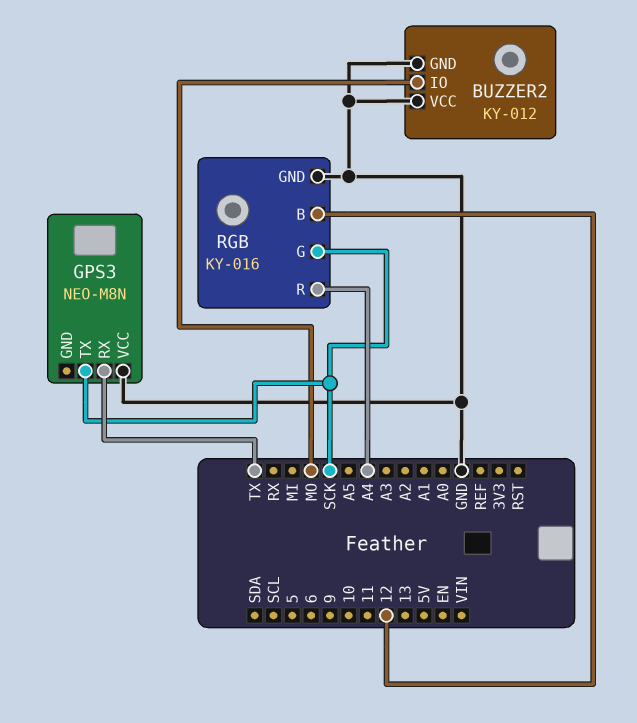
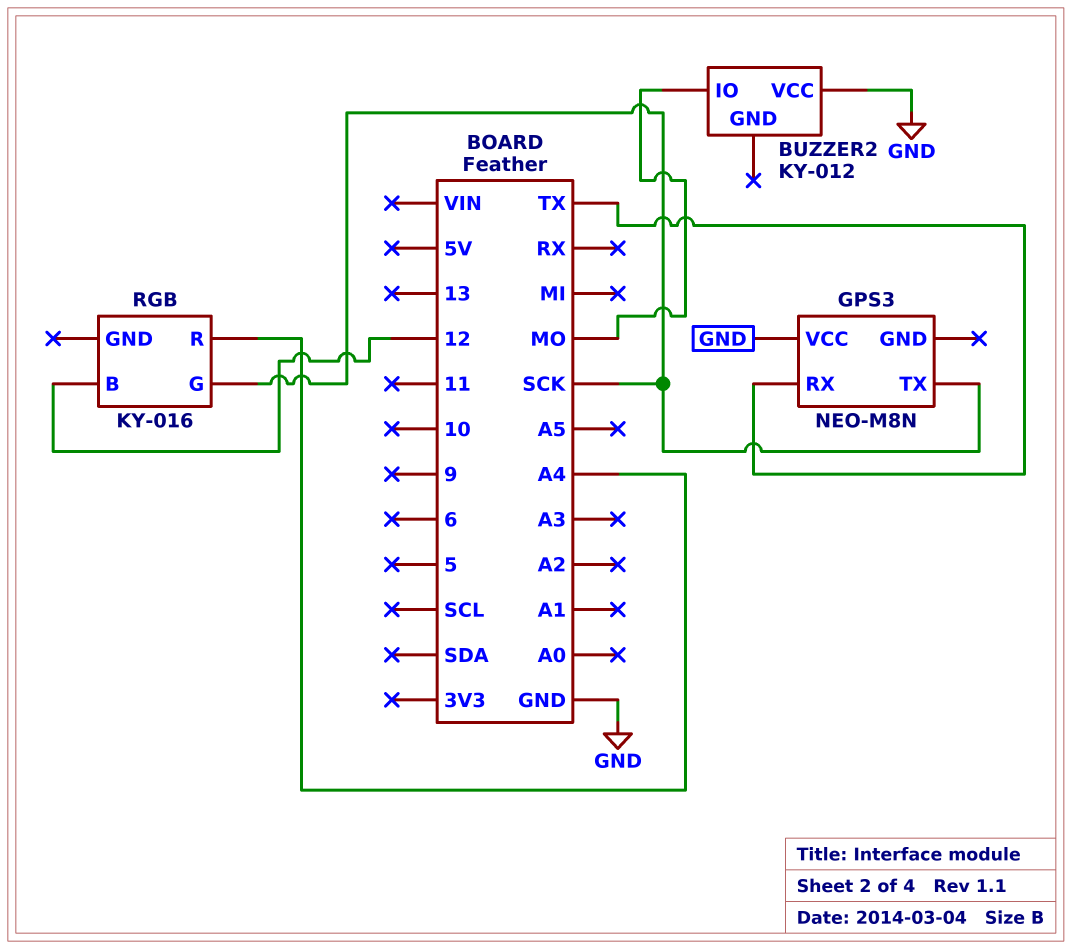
BUZZER2 pin GND: GND -> none
RGB pin GND: GND -> none

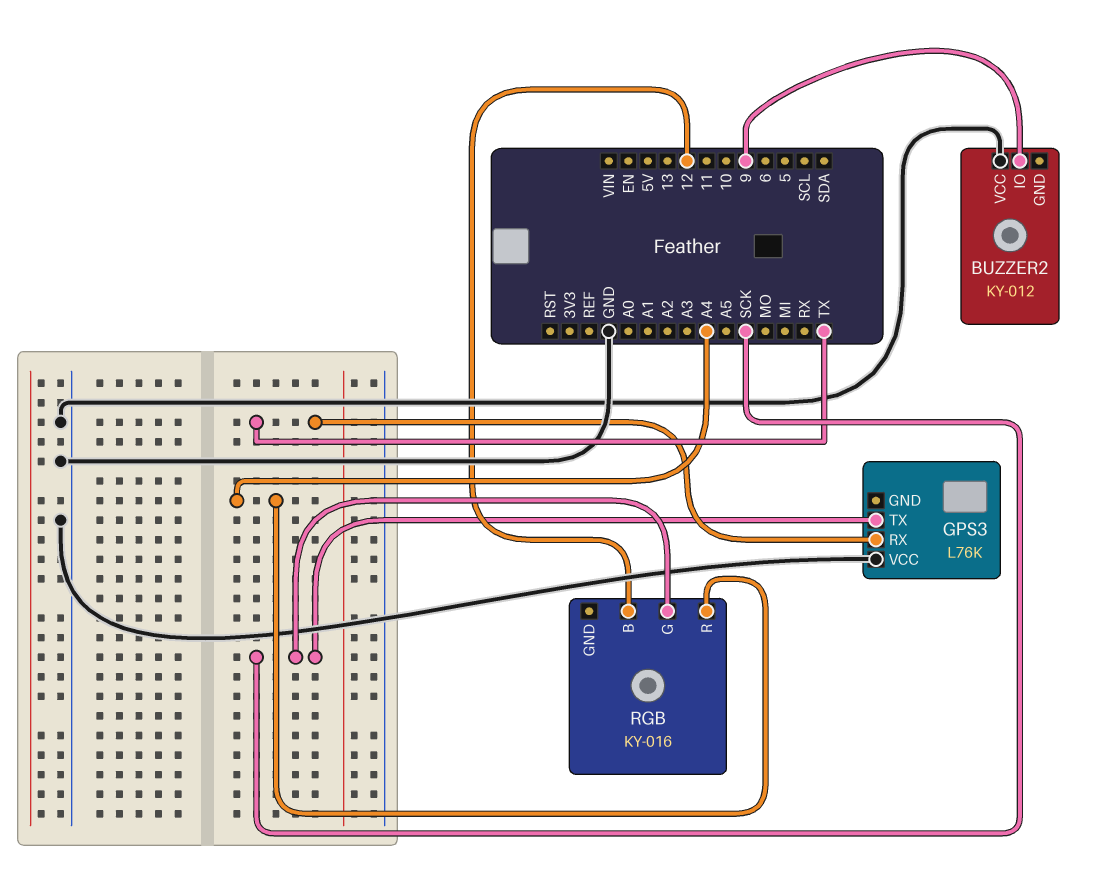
BUZZER2 pin IO: MO -> 9
GPS3: NEO-M8N -> L76K

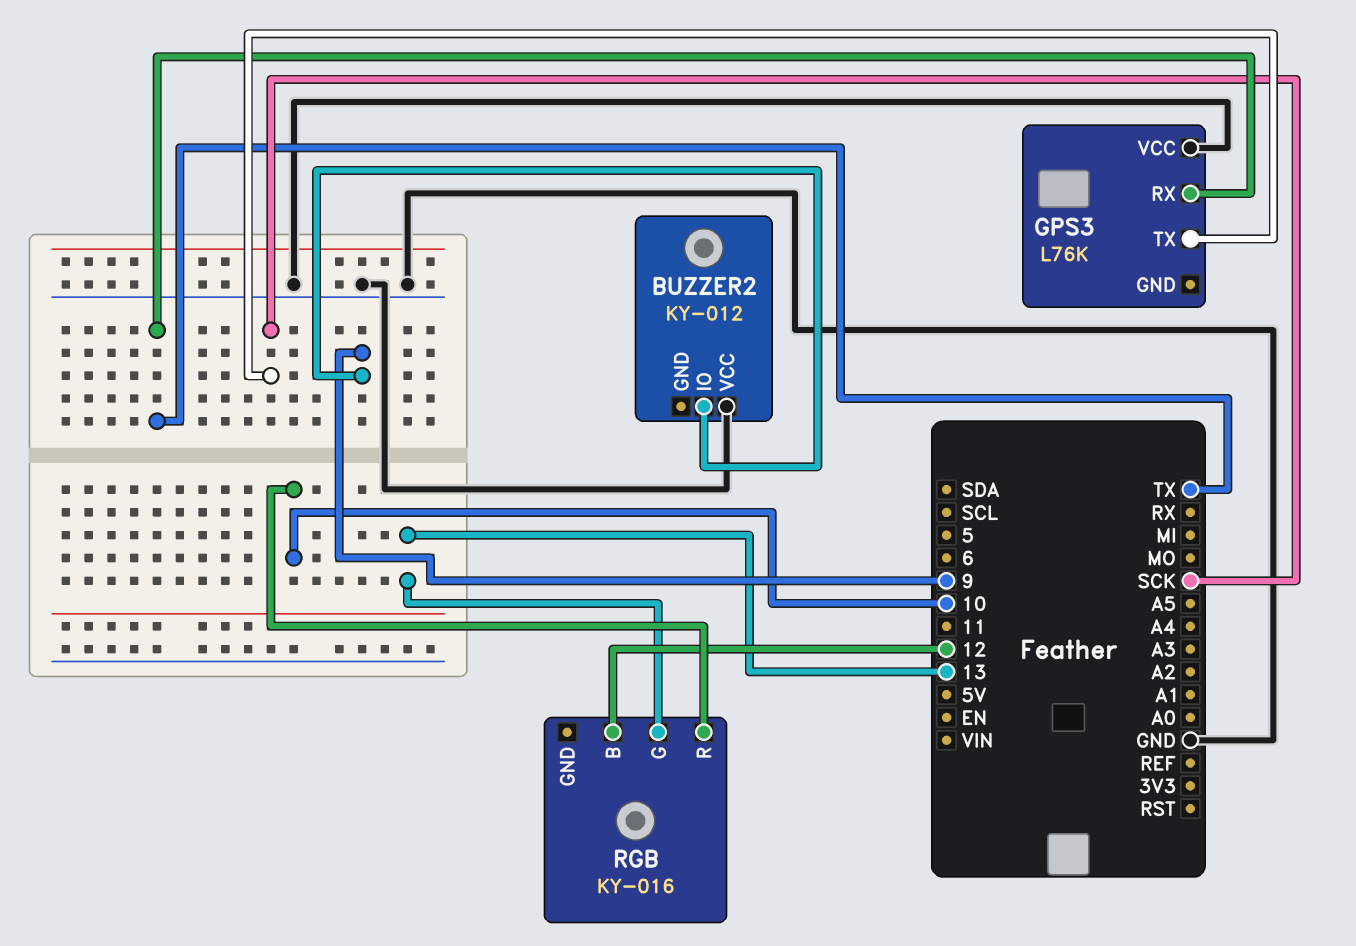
RGB pin G: SCK -> 13
RGB pin R: A4 -> 10

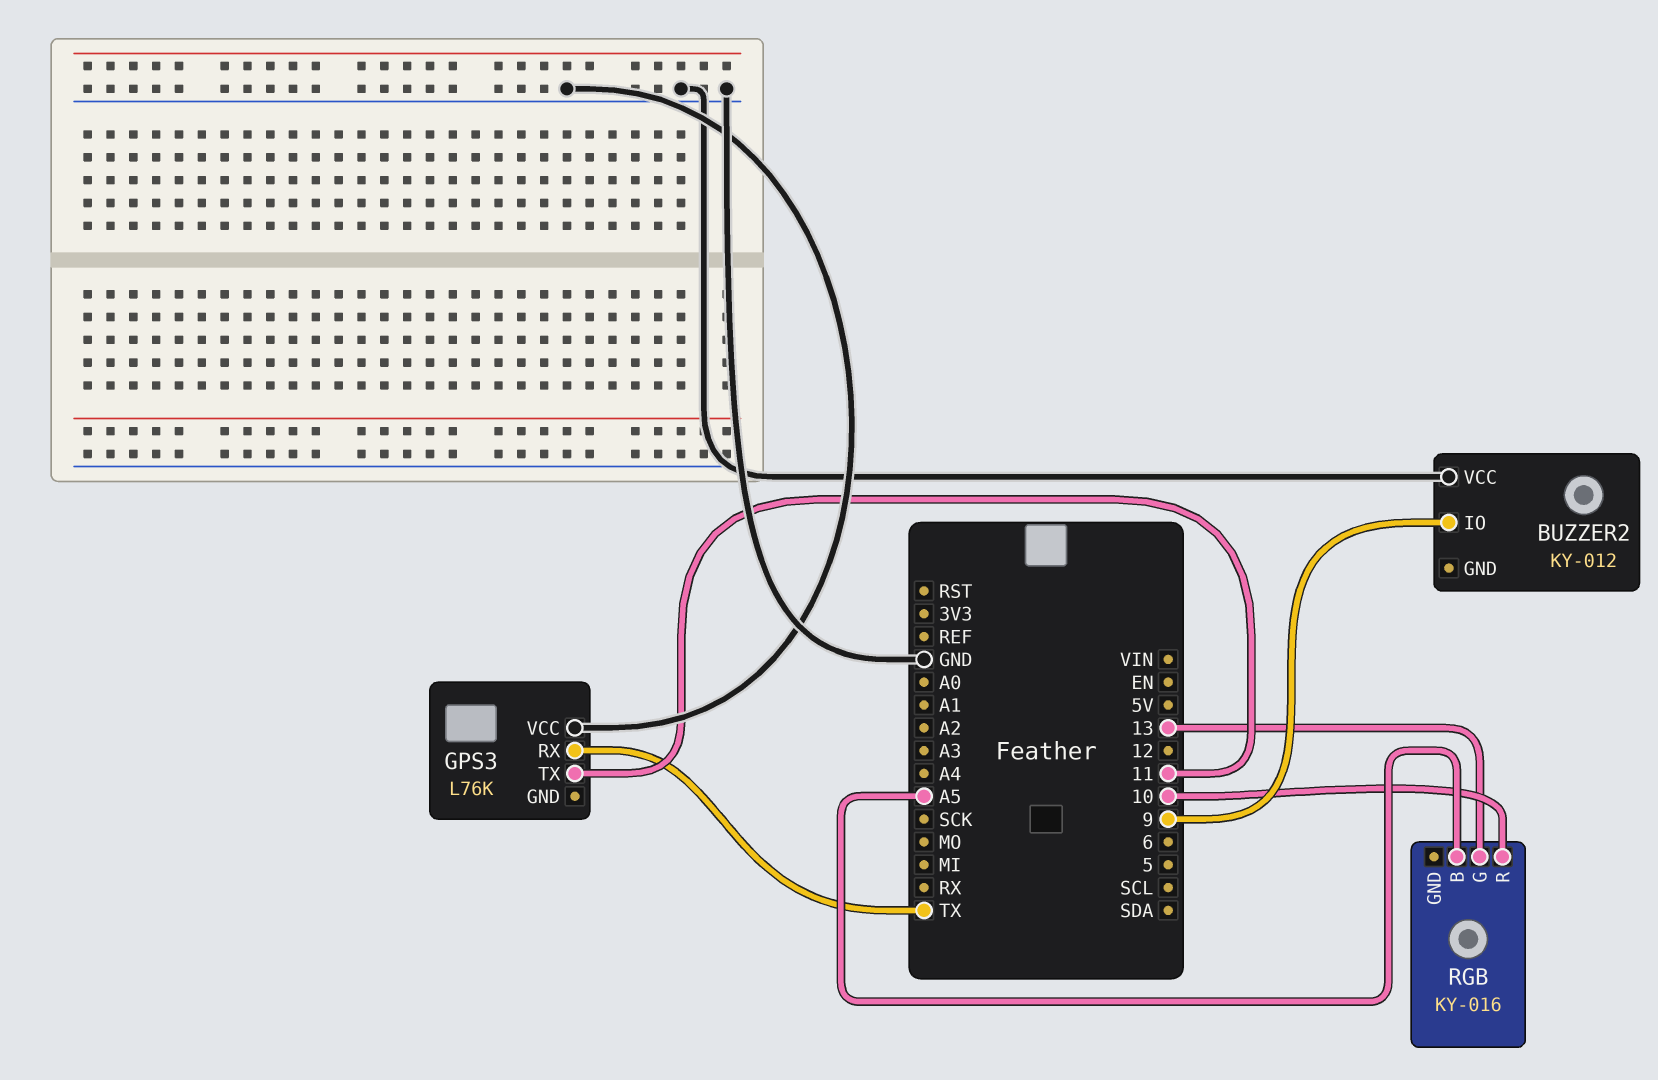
GPS3 pin TX: SCK -> 11
RGB pin B: 12 -> A5

